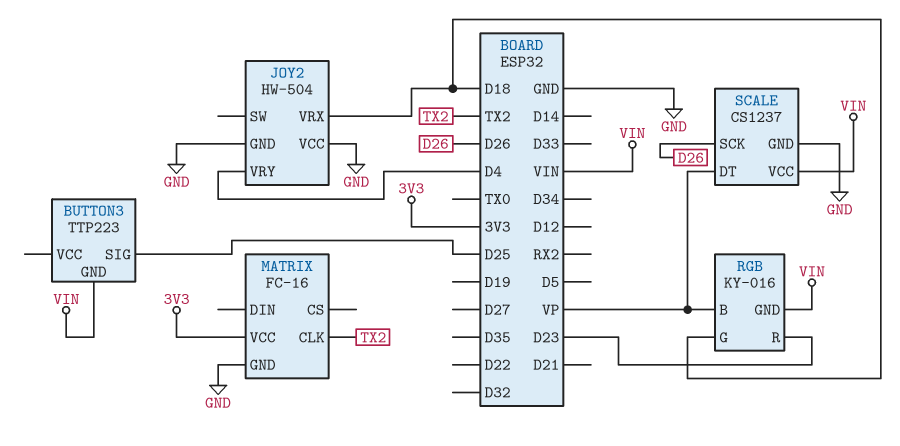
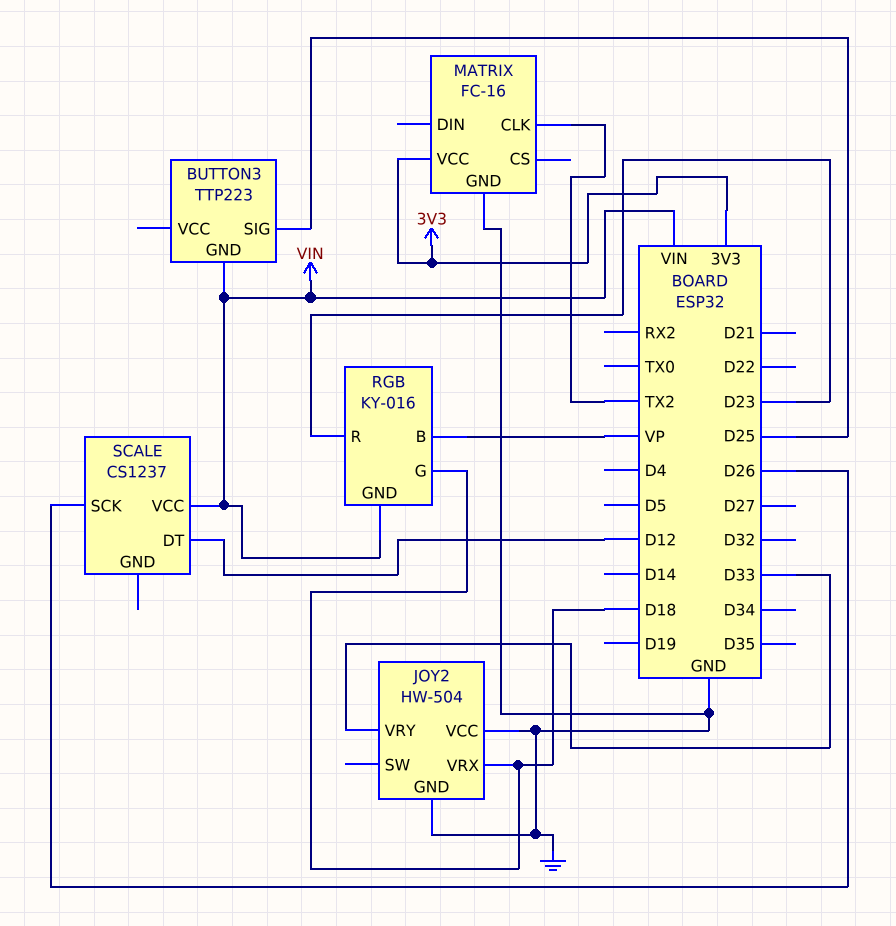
JOY2 pin VRY: D4 -> D33
SCALE pin DT: VP -> D12
SCALE pin GND: GND -> none

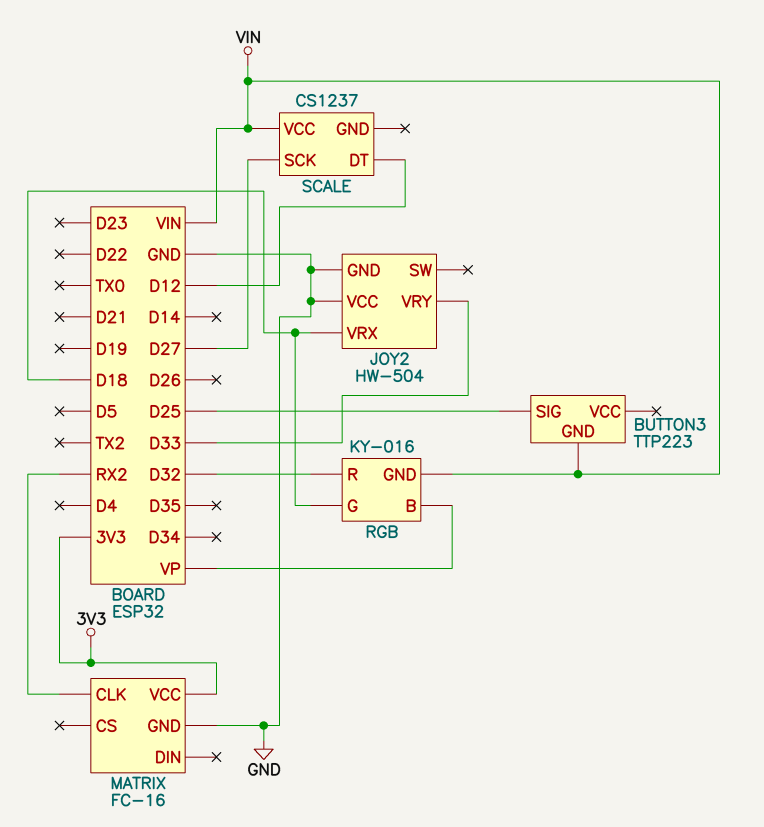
MATRIX pin CLK: TX2 -> RX2
RGB pin R: D23 -> D32
SCALE pin SCK: D26 -> D27

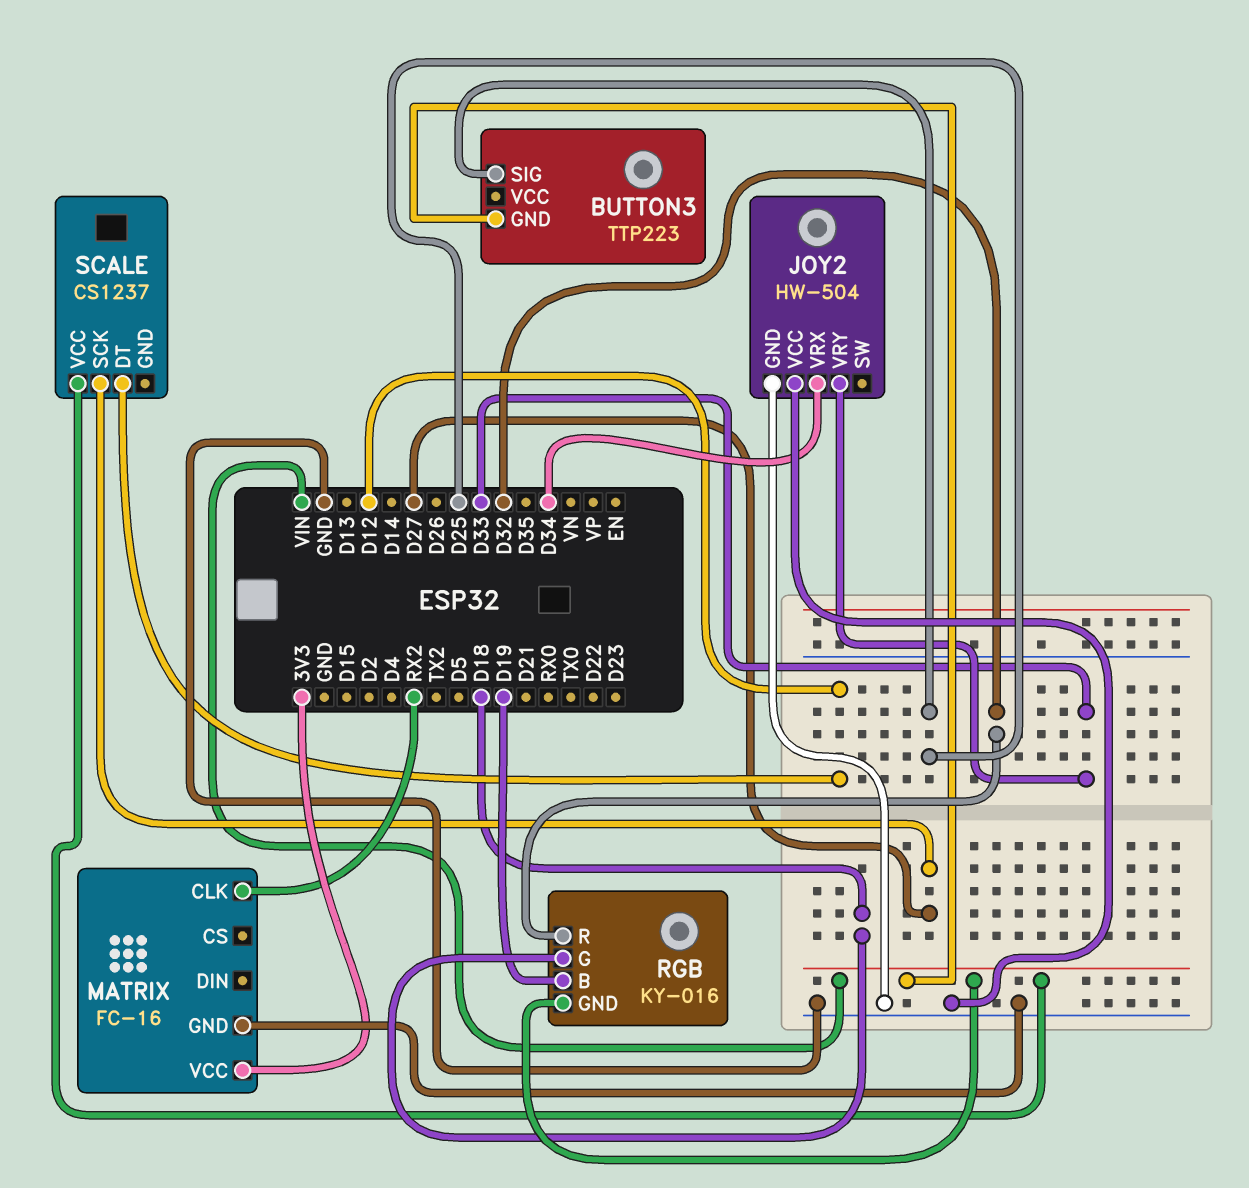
JOY2 pin VRX: D18 -> D34
RGB pin B: VP -> D19

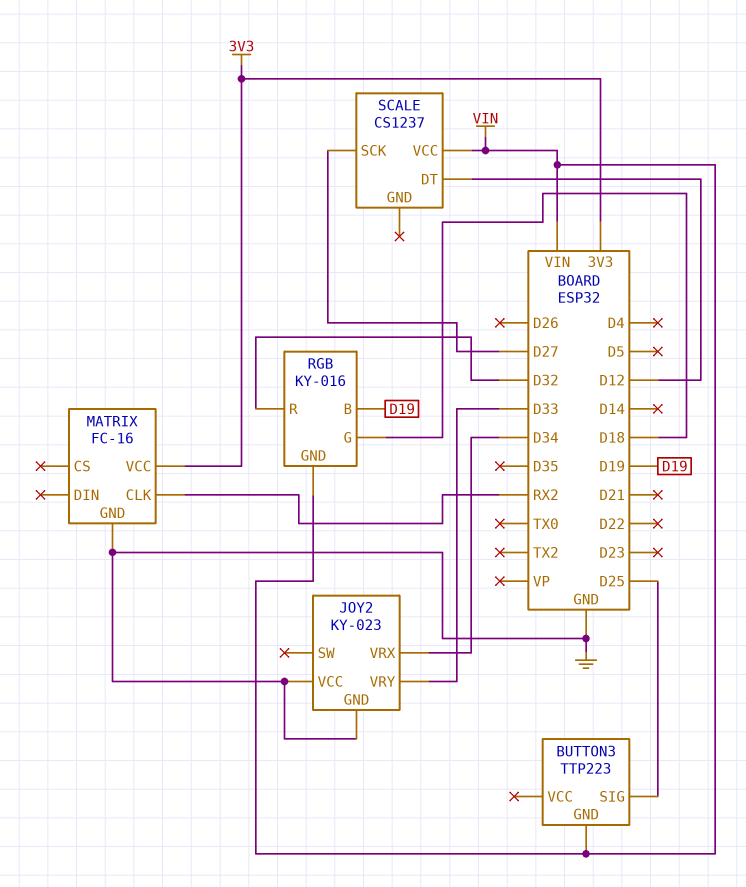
JOY2: HW-504 -> KY-023

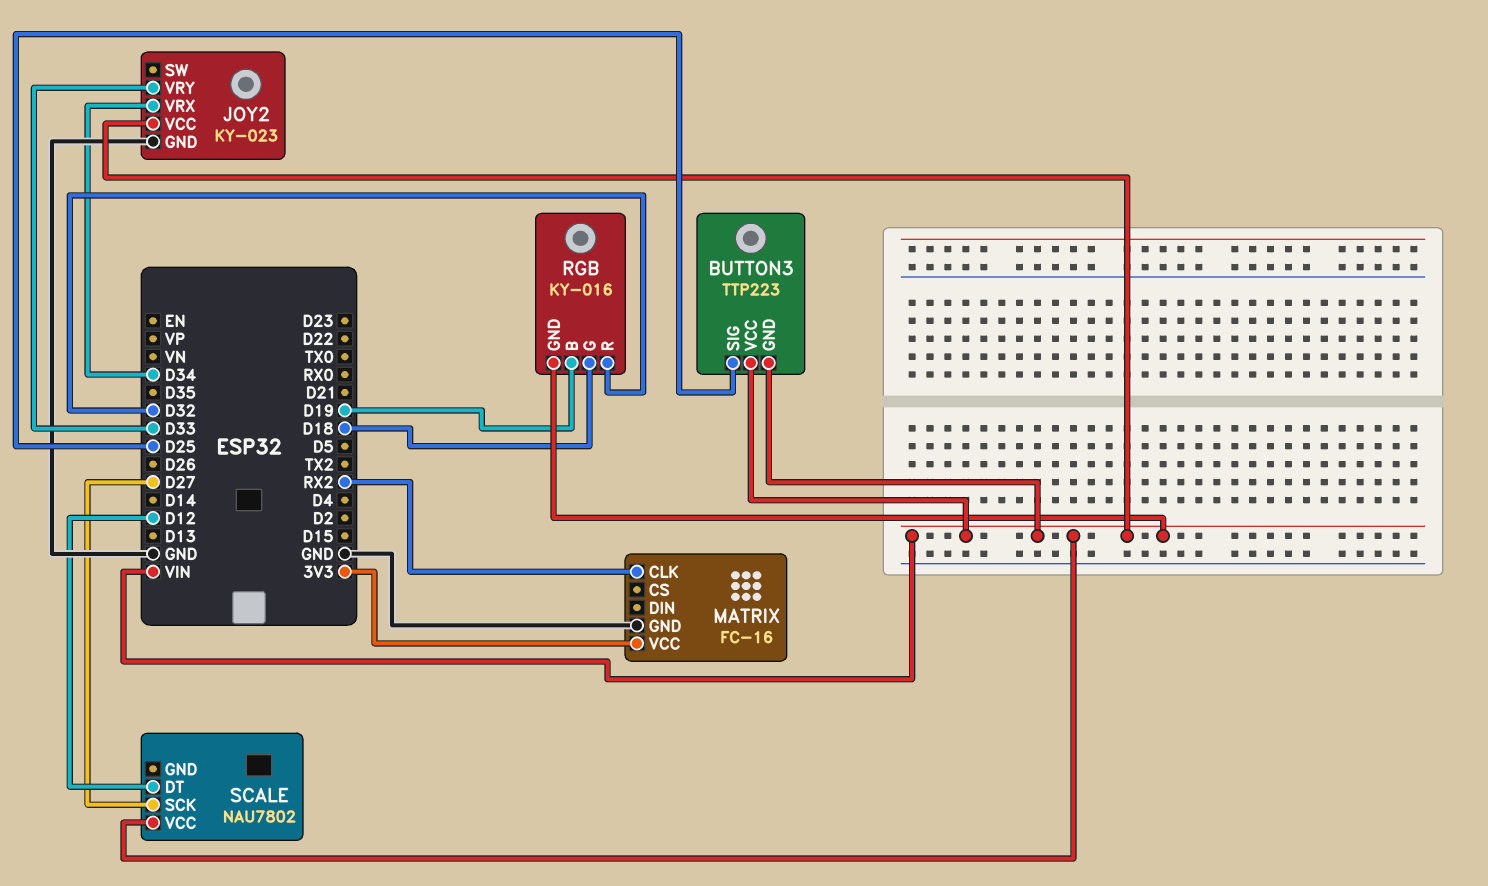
BUTTON3 pin VCC: none -> VIN
JOY2 pin VCC: GND -> VIN
SCALE: CS1237 -> NAU7802

